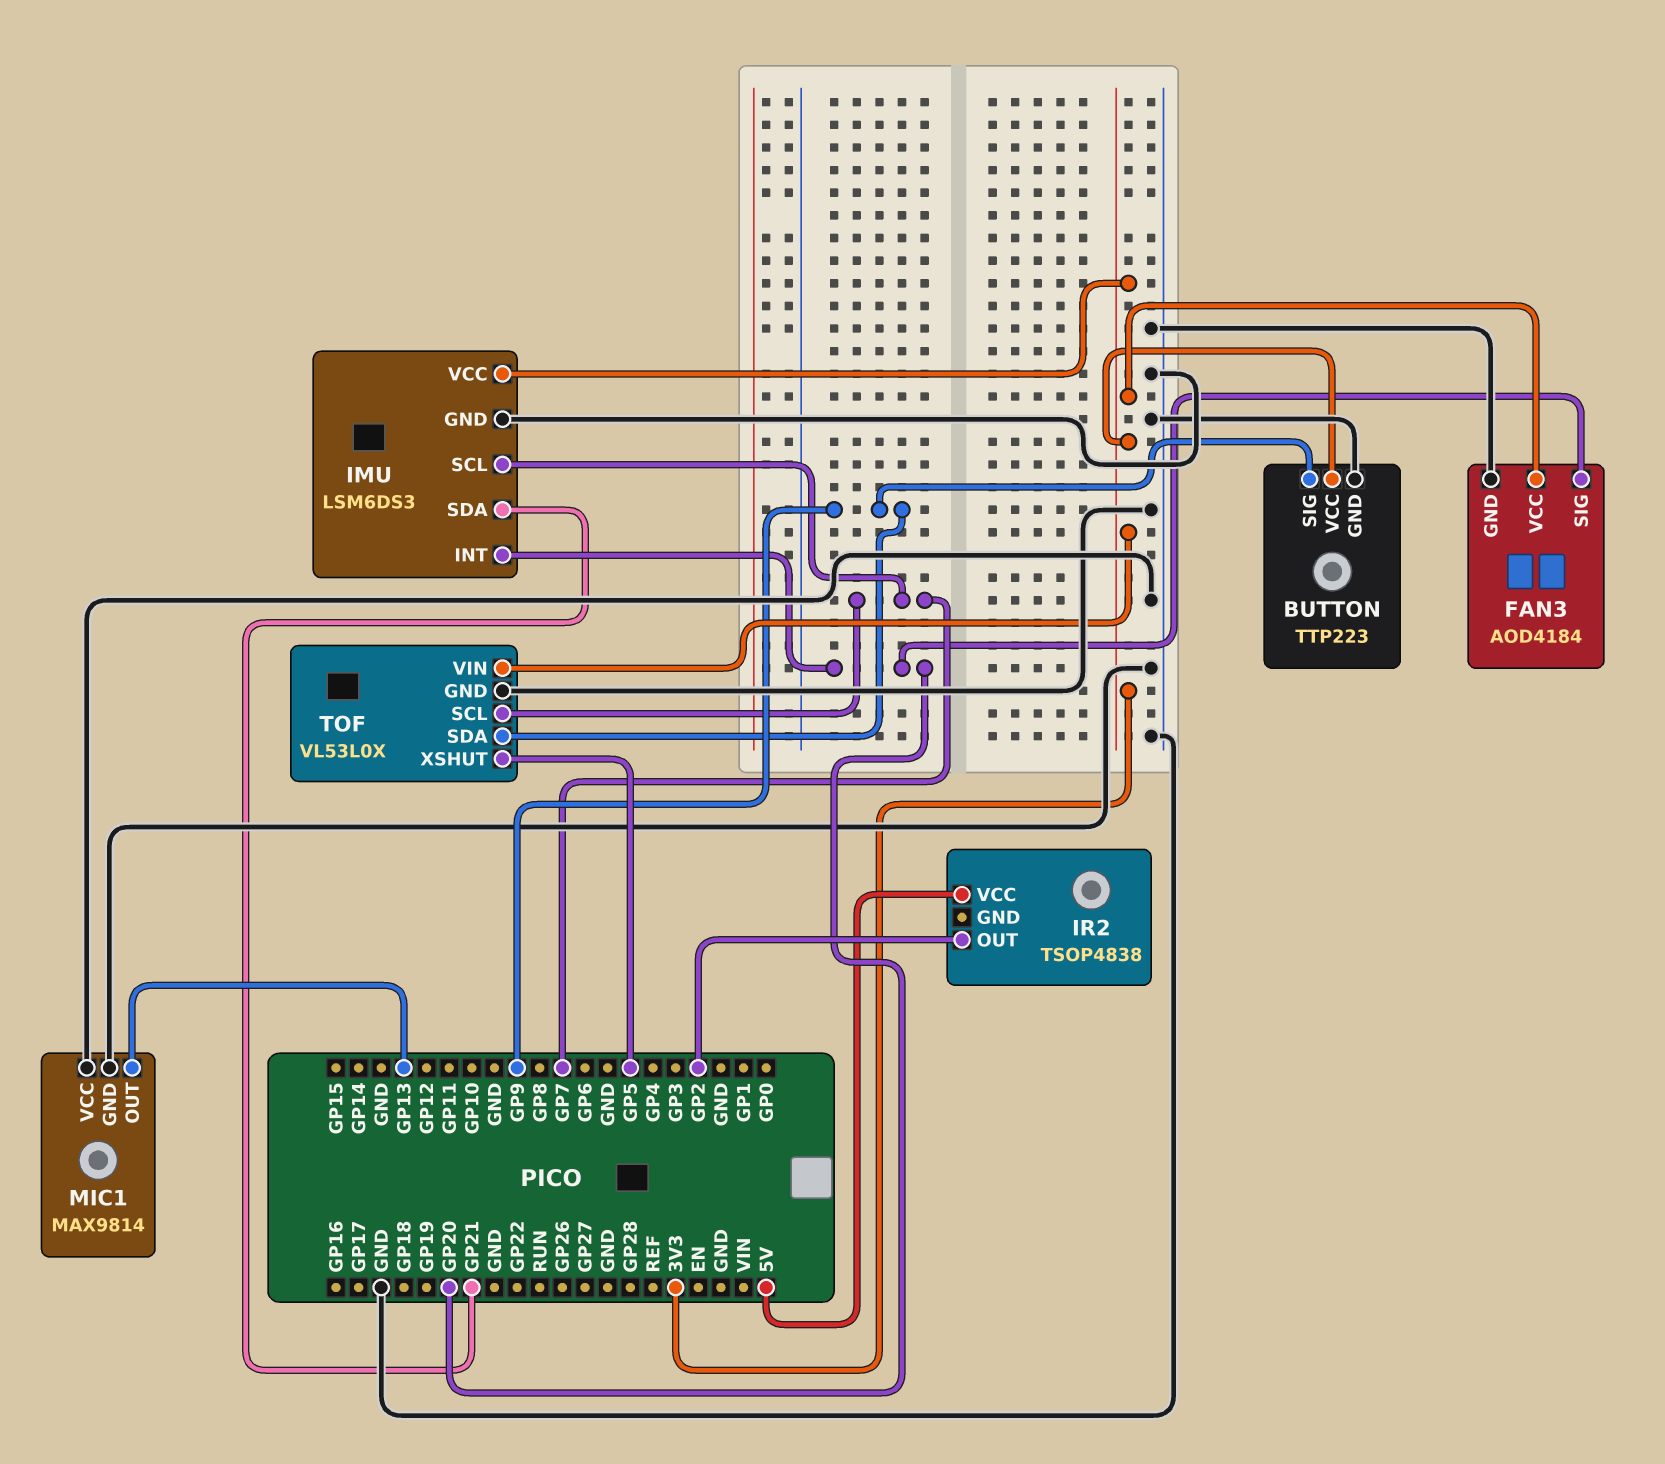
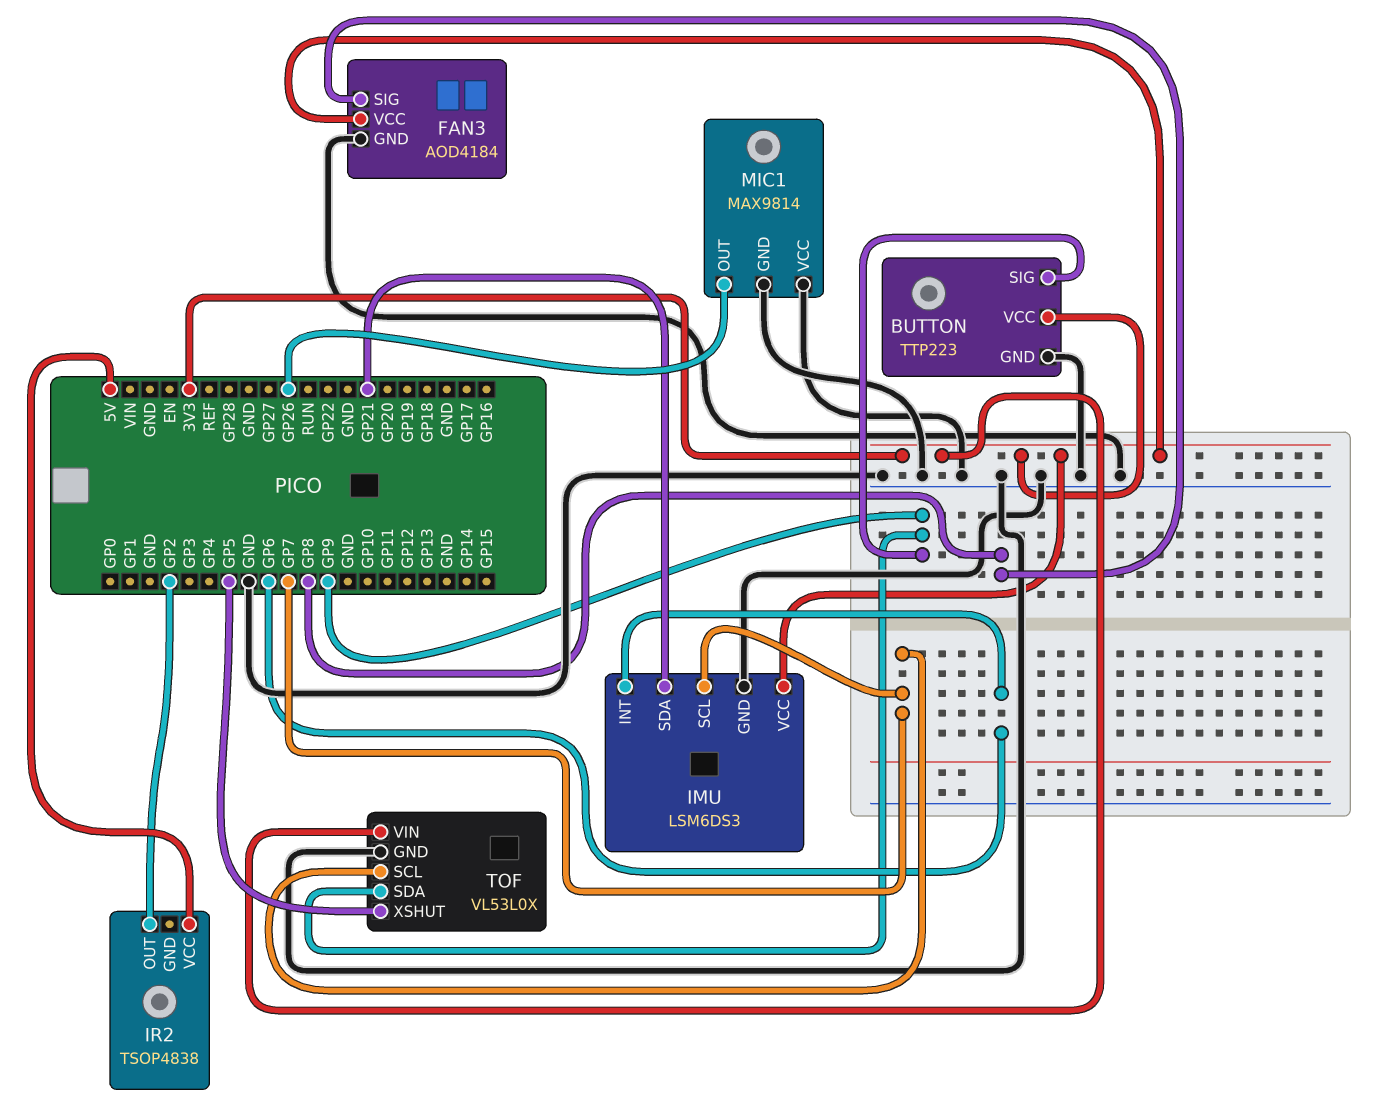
FAN3 pin SIG: GP20 -> GP8
IMU pin INT: GP20 -> GP6
MIC1 pin OUT: GP13 -> GP26

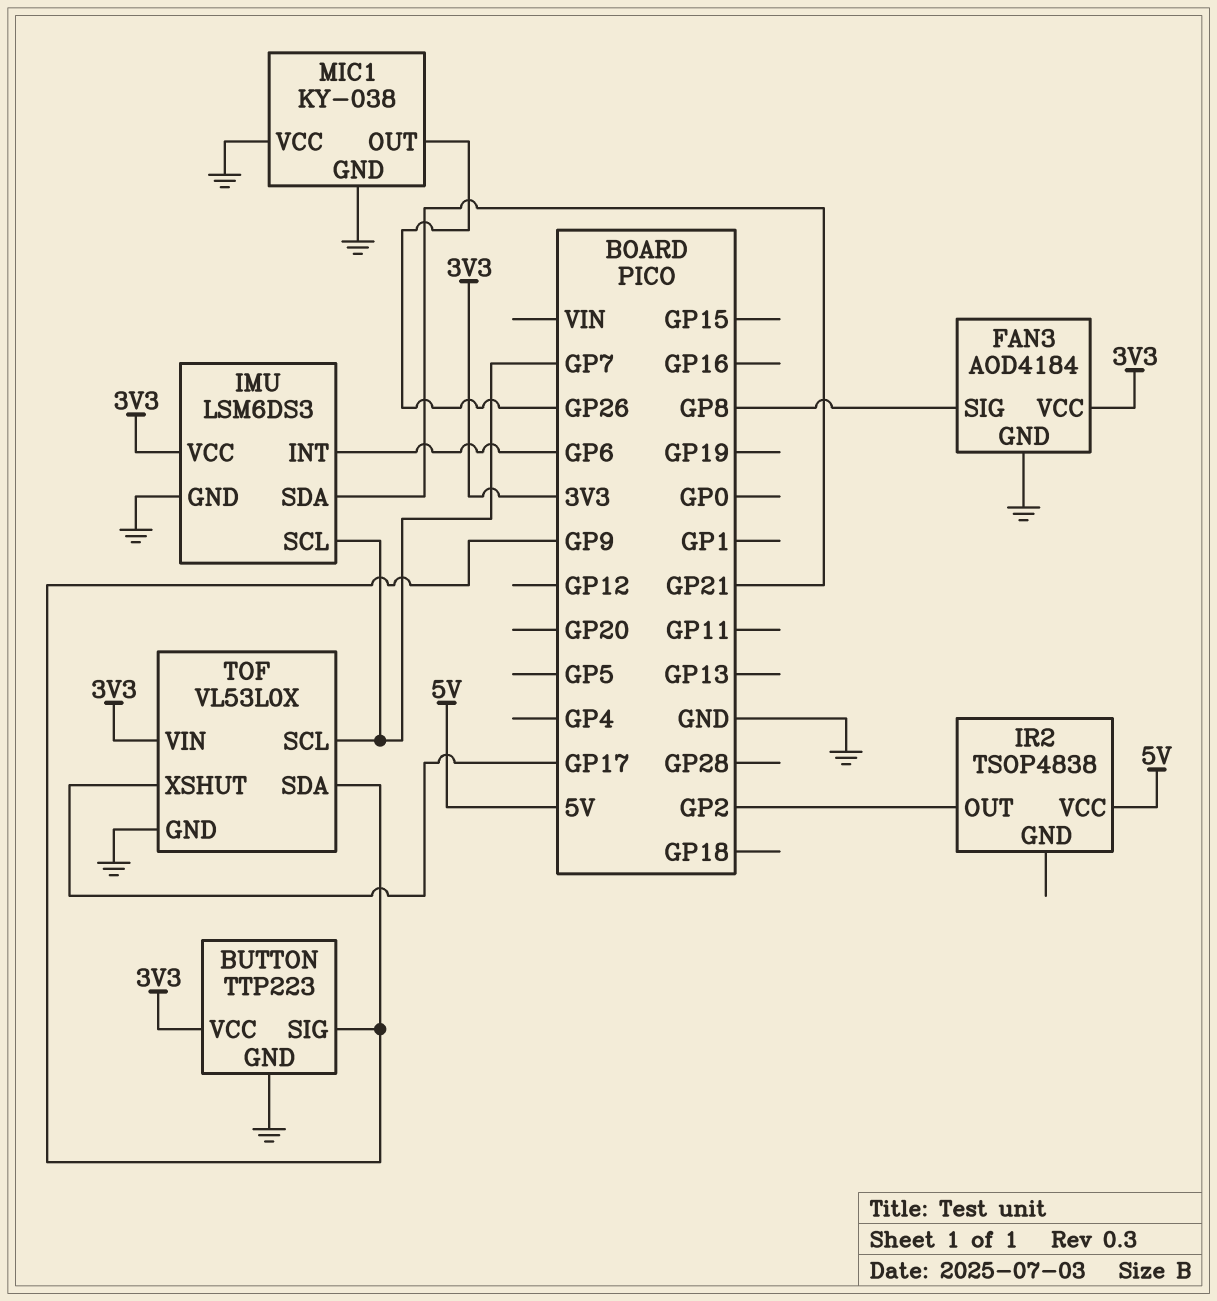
MIC1: MAX9814 -> KY-038
TOF pin XSHUT: GP5 -> GP17

